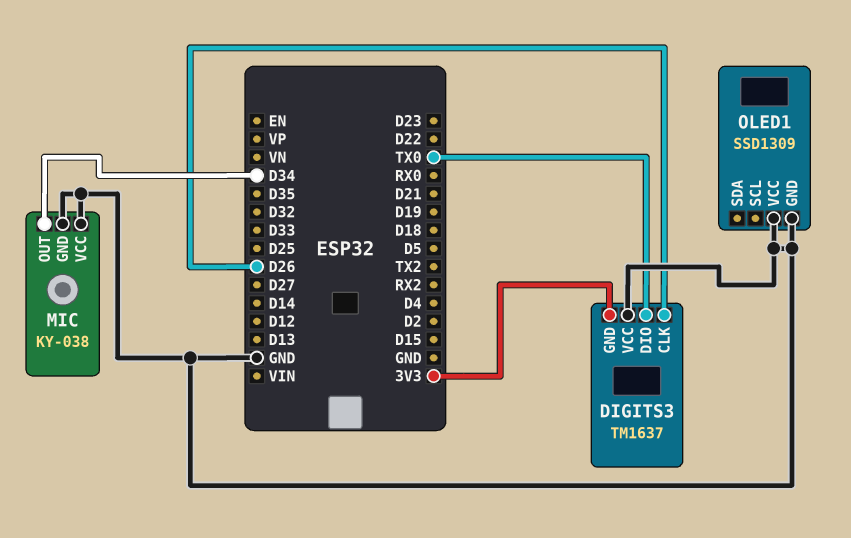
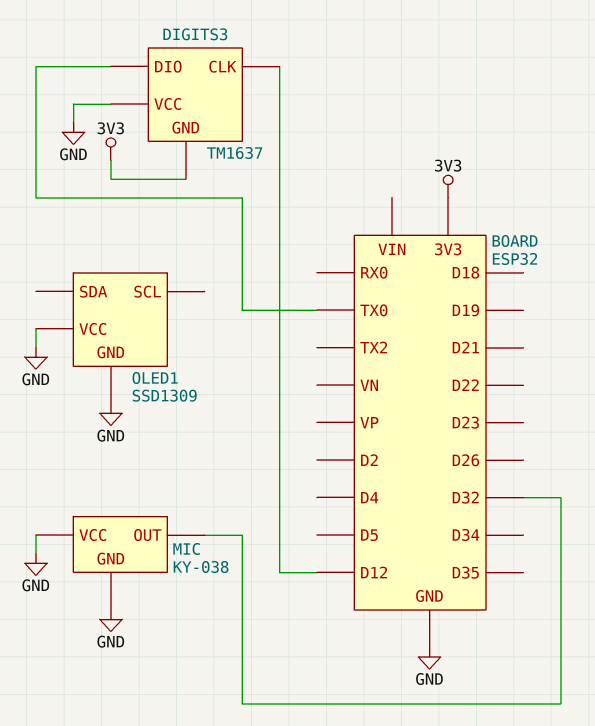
DIGITS3 pin CLK: D26 -> D12
MIC pin OUT: D34 -> D32

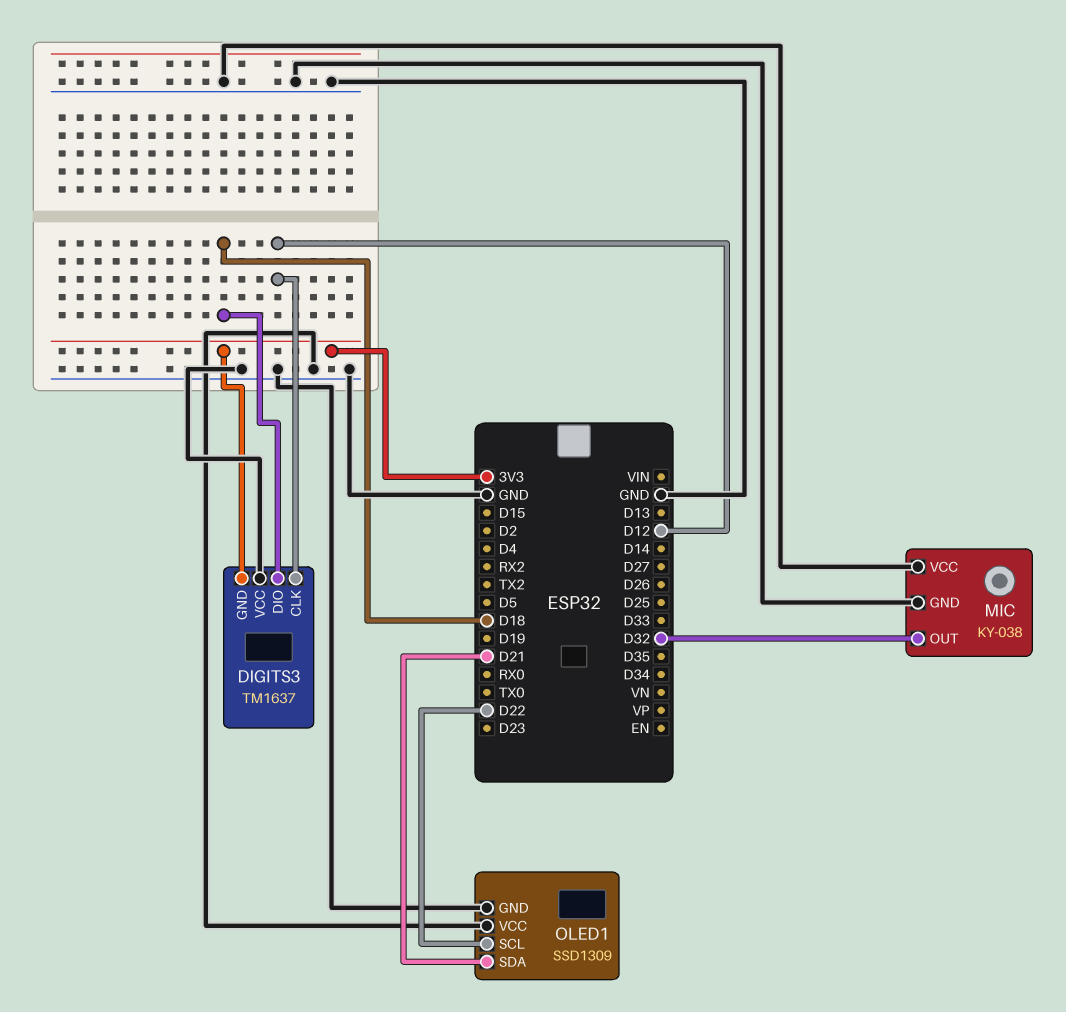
DIGITS3 pin DIO: TX0 -> D18
OLED1 pin SCL: none -> D22
OLED1 pin SDA: none -> D21

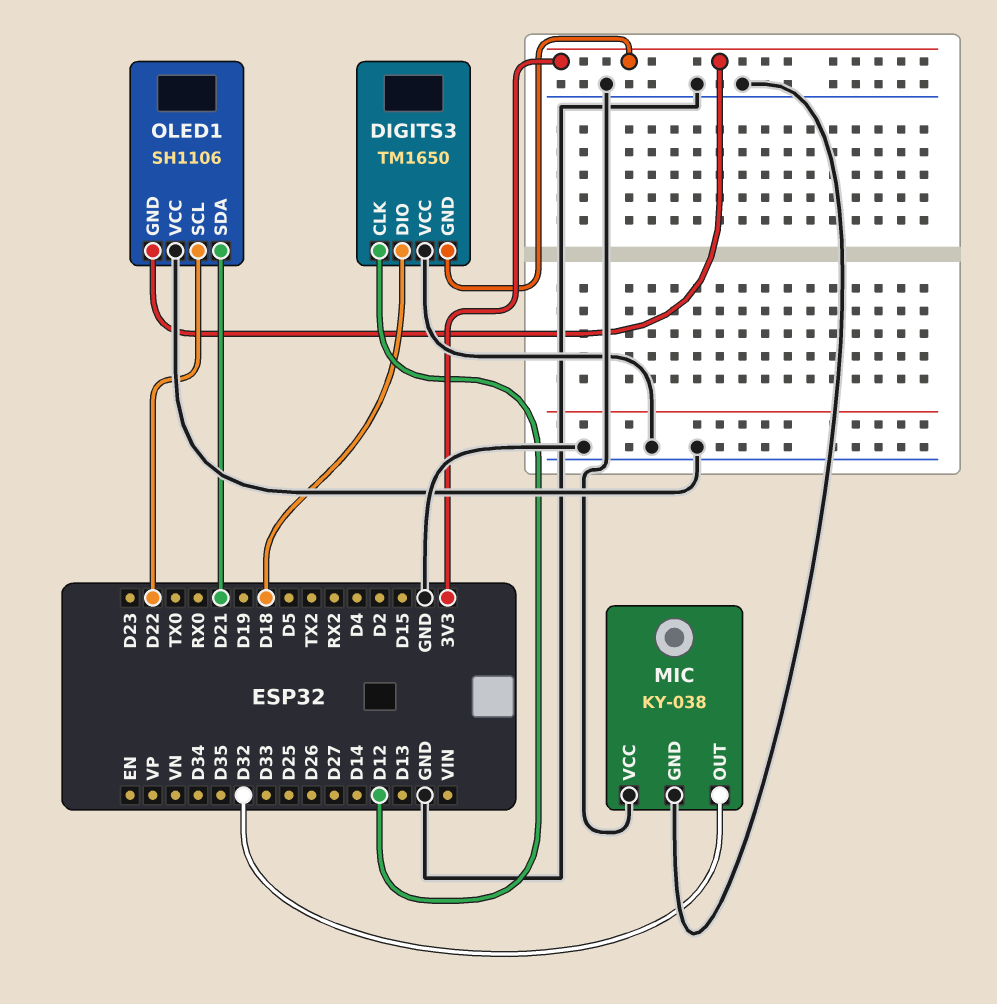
DIGITS3: TM1637 -> TM1650
OLED1: SSD1309 -> SH1106
OLED1 pin GND: GND -> 3V3

